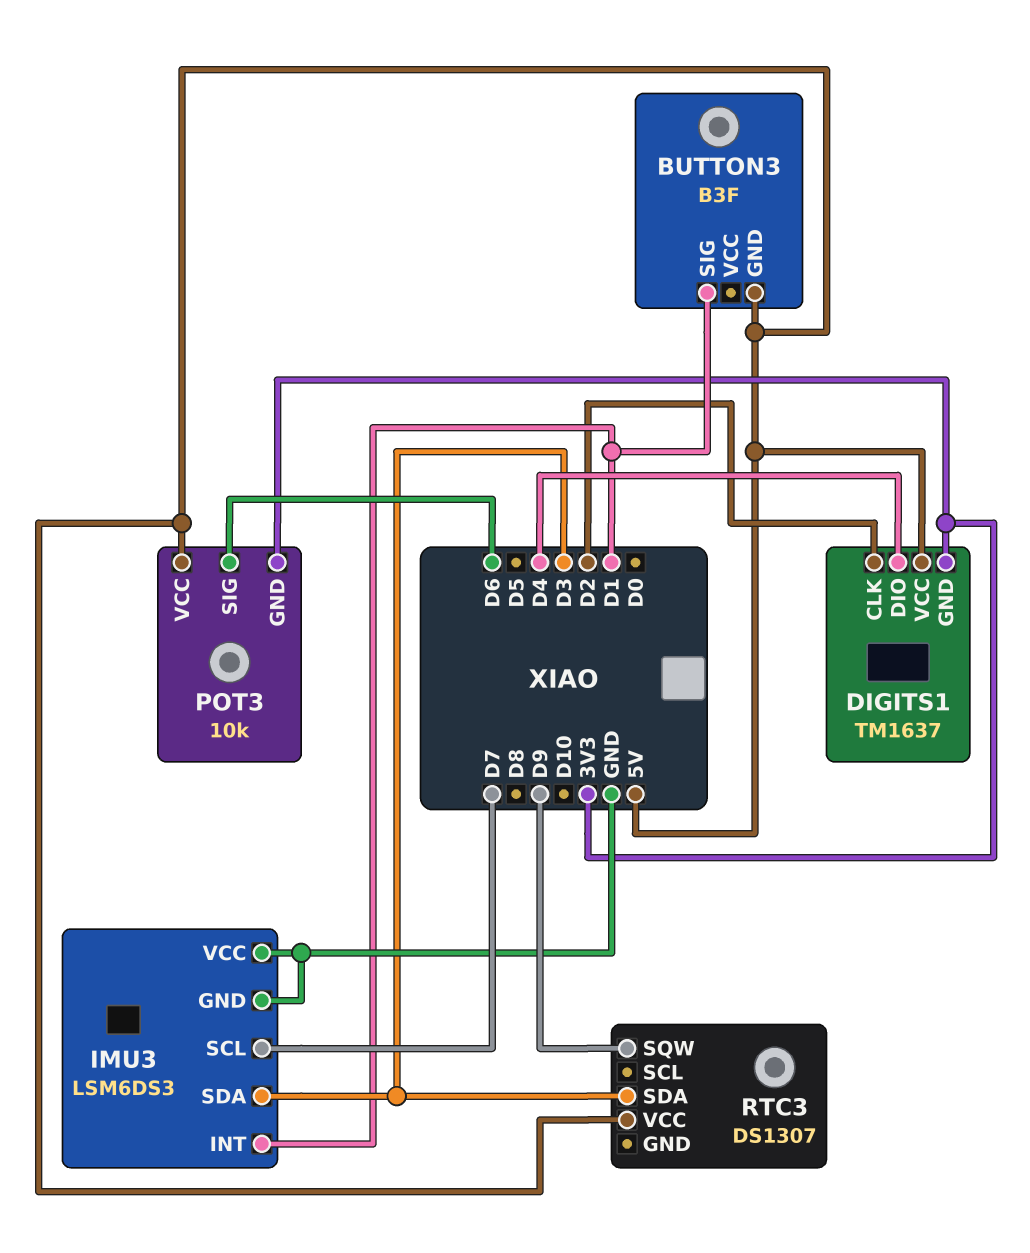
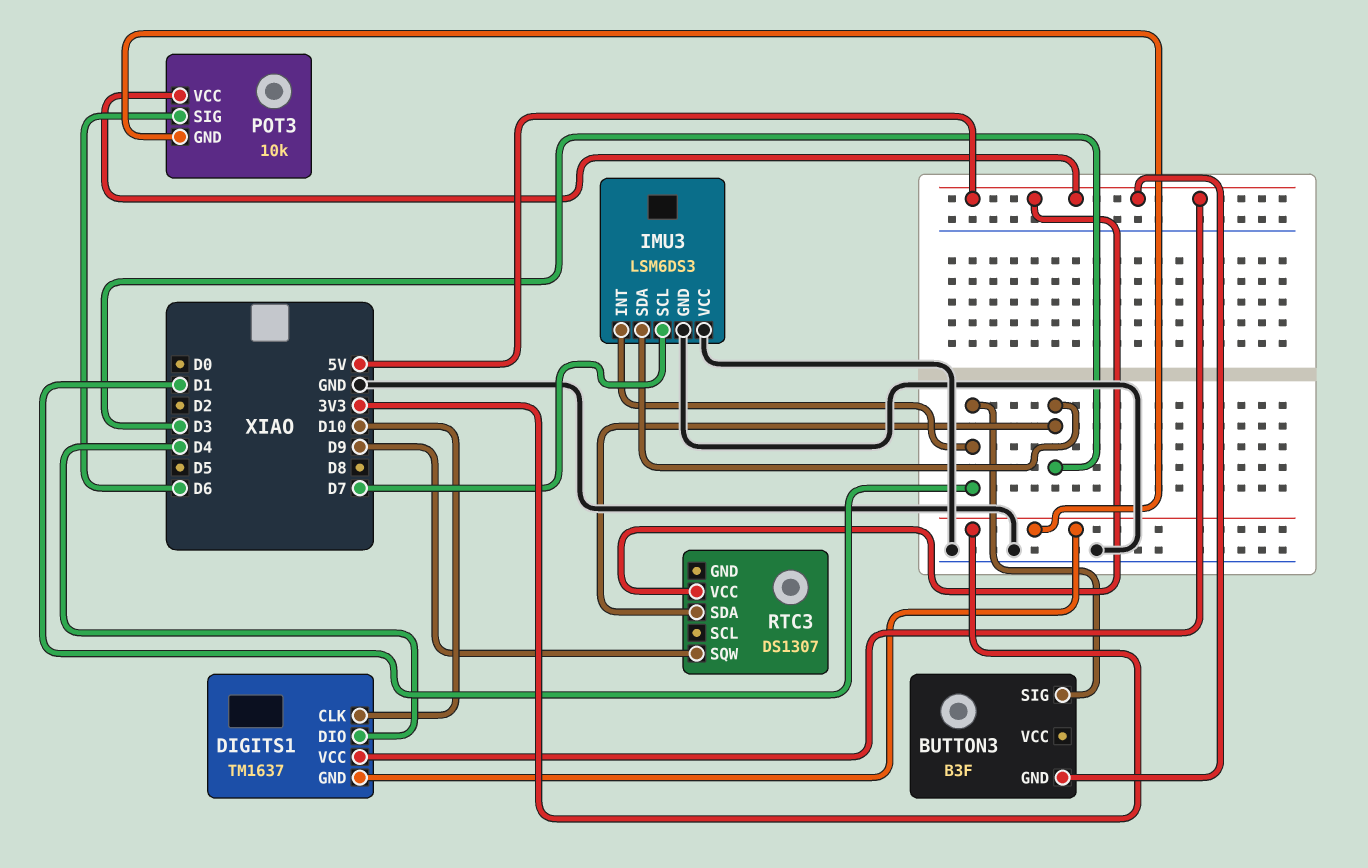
DIGITS1 pin CLK: D2 -> D10

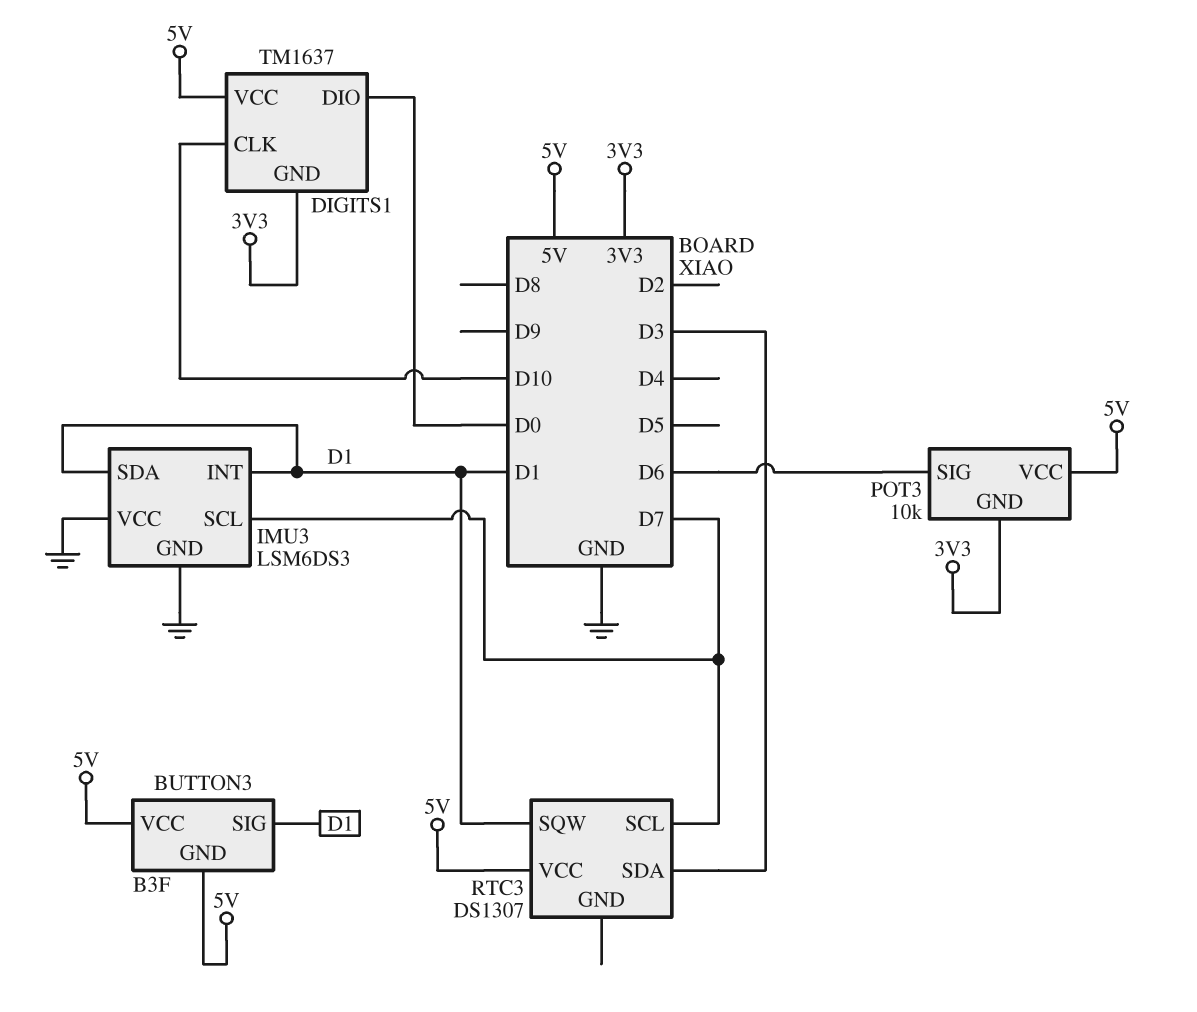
BUTTON3 pin VCC: none -> 5V
DIGITS1 pin DIO: D4 -> D0
IMU3 pin SDA: D3 -> D1
RTC3 pin SCL: none -> D7
RTC3 pin SQW: D9 -> D1

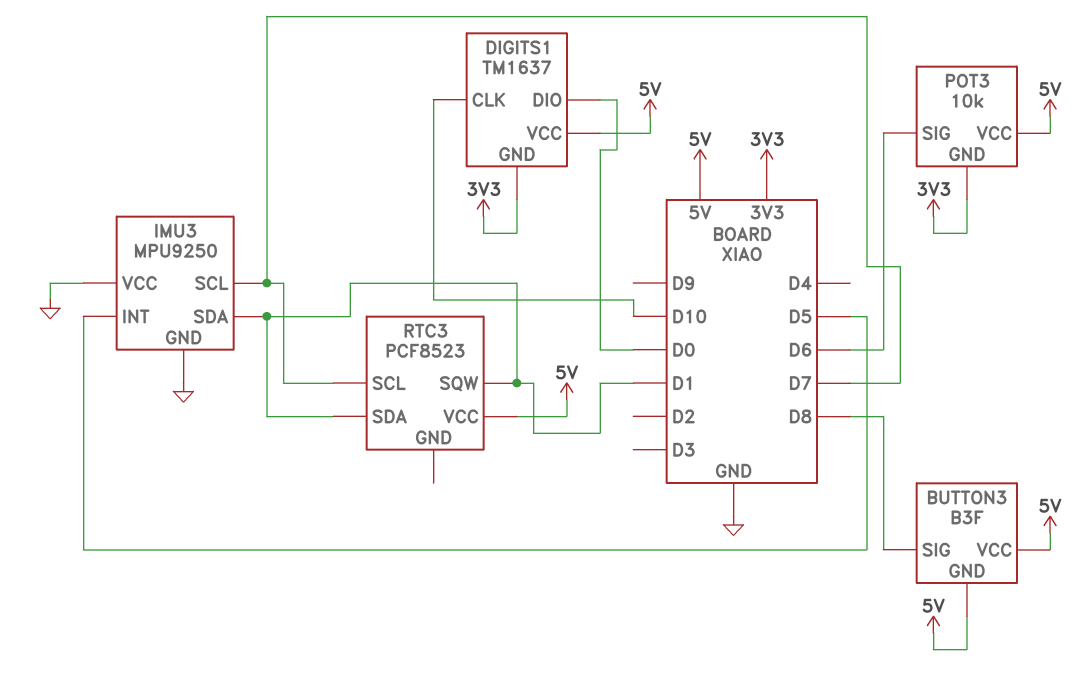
BUTTON3 pin SIG: D1 -> D8
IMU3: LSM6DS3 -> MPU9250
IMU3 pin INT: D1 -> D5
RTC3: DS1307 -> PCF8523
RTC3 pin SDA: D3 -> D1

